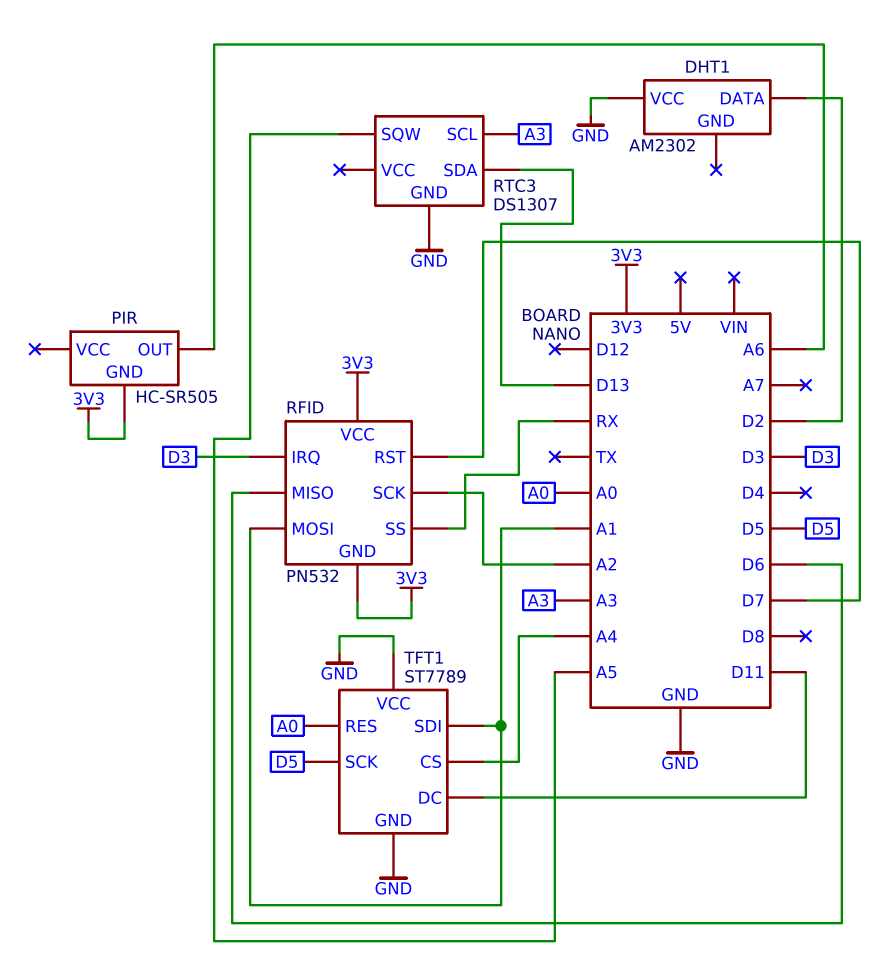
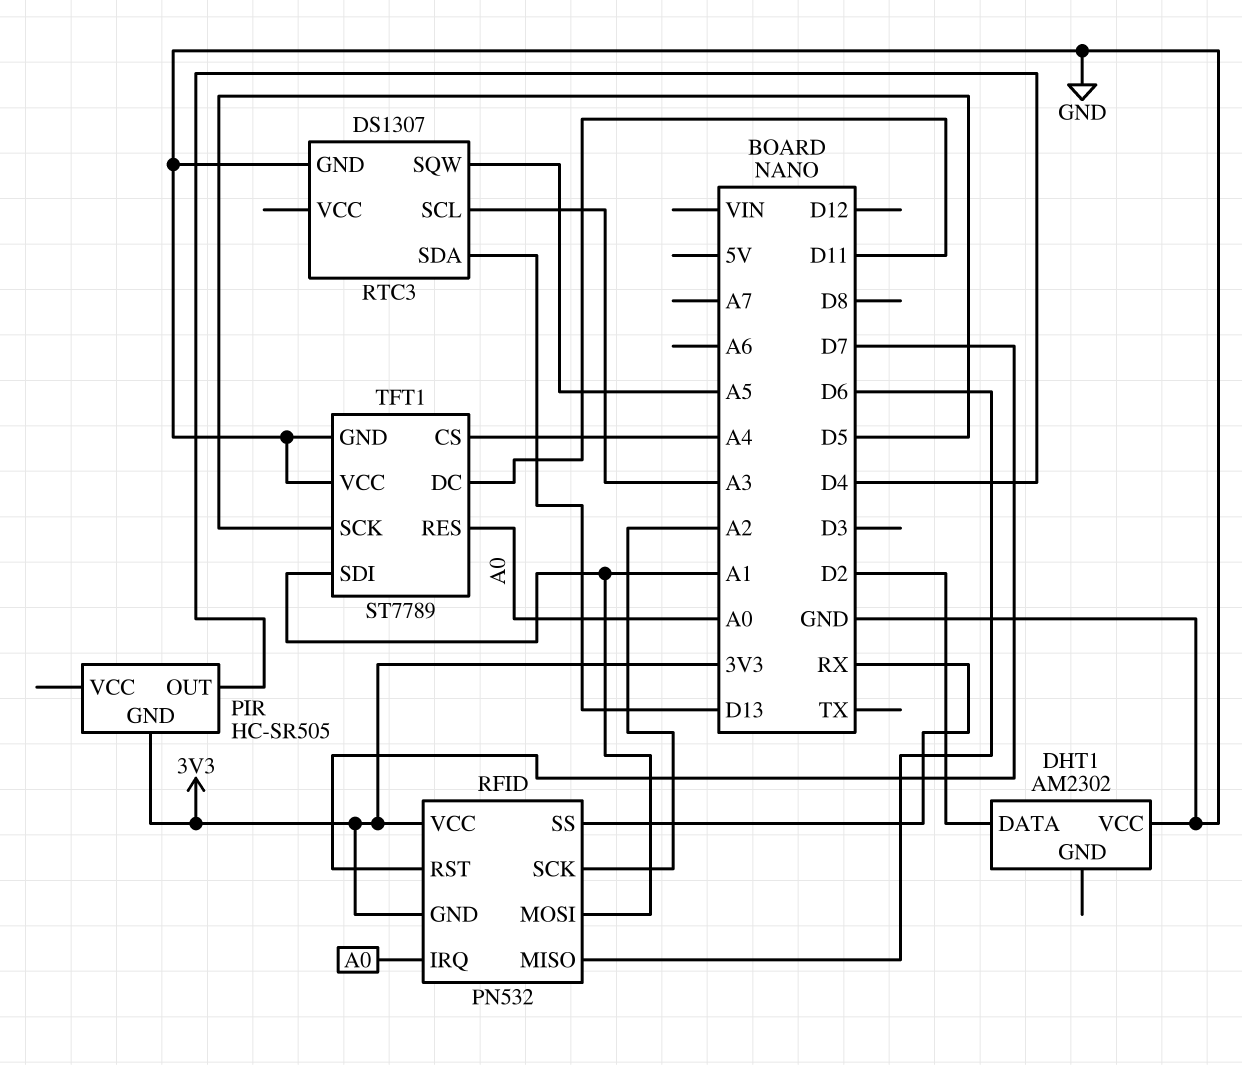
PIR pin OUT: A6 -> D4
RFID pin IRQ: D3 -> A0

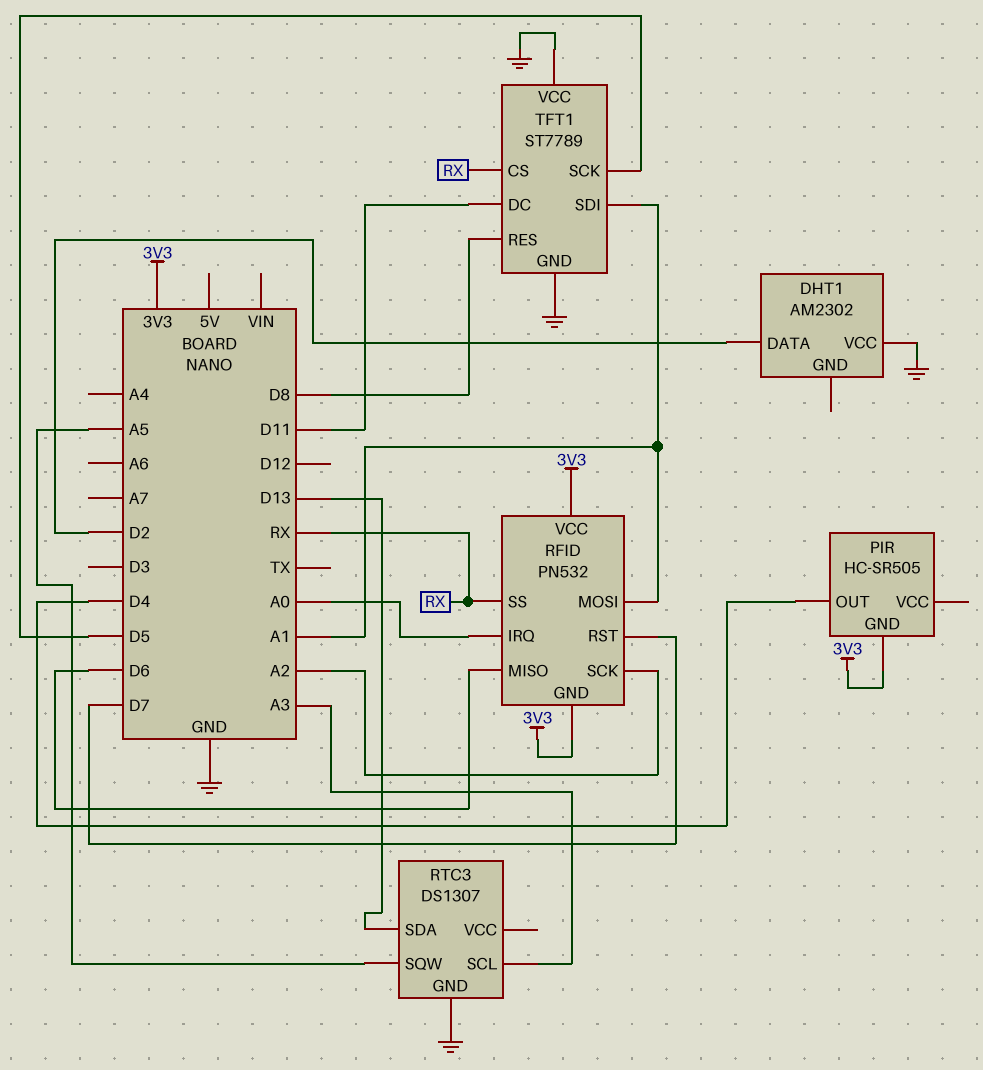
TFT1 pin CS: A4 -> RX
TFT1 pin RES: A0 -> D8

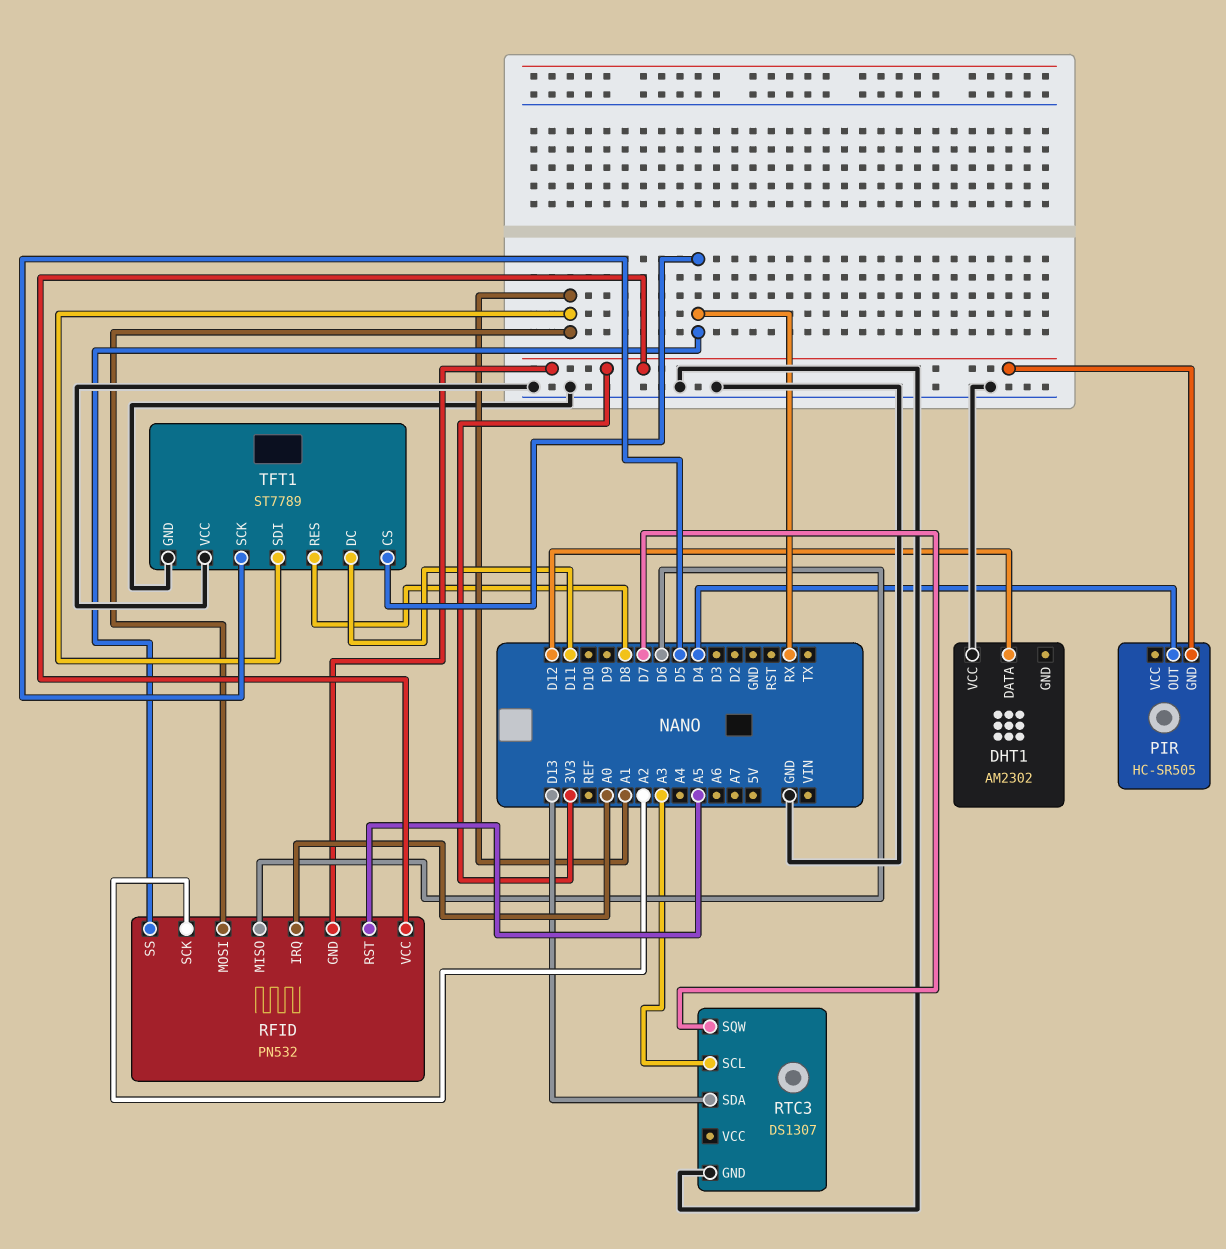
DHT1 pin DATA: D2 -> D12
RFID pin RST: D7 -> A5
RTC3 pin SQW: A5 -> D7

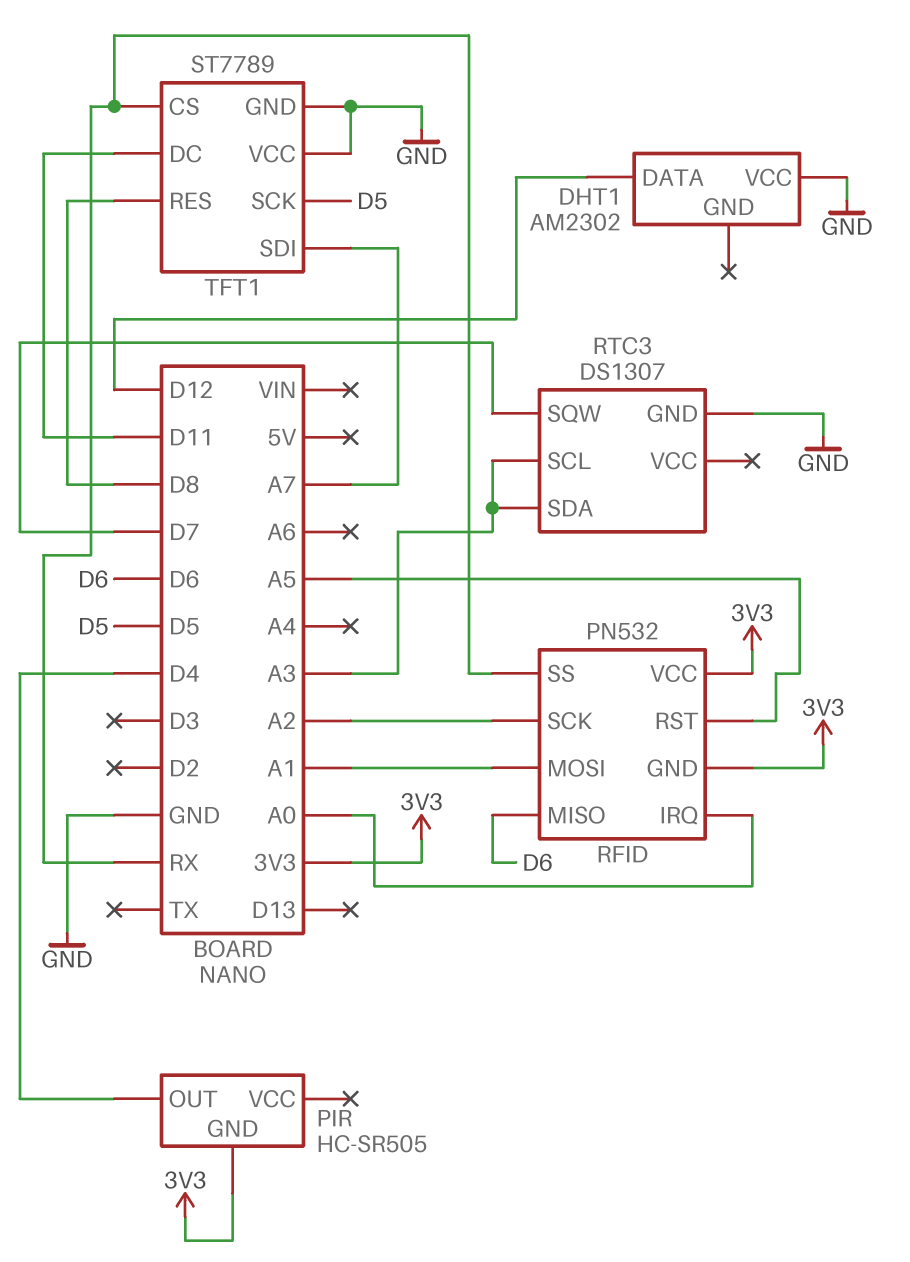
RTC3 pin SDA: D13 -> A3
TFT1 pin SDI: A1 -> A7

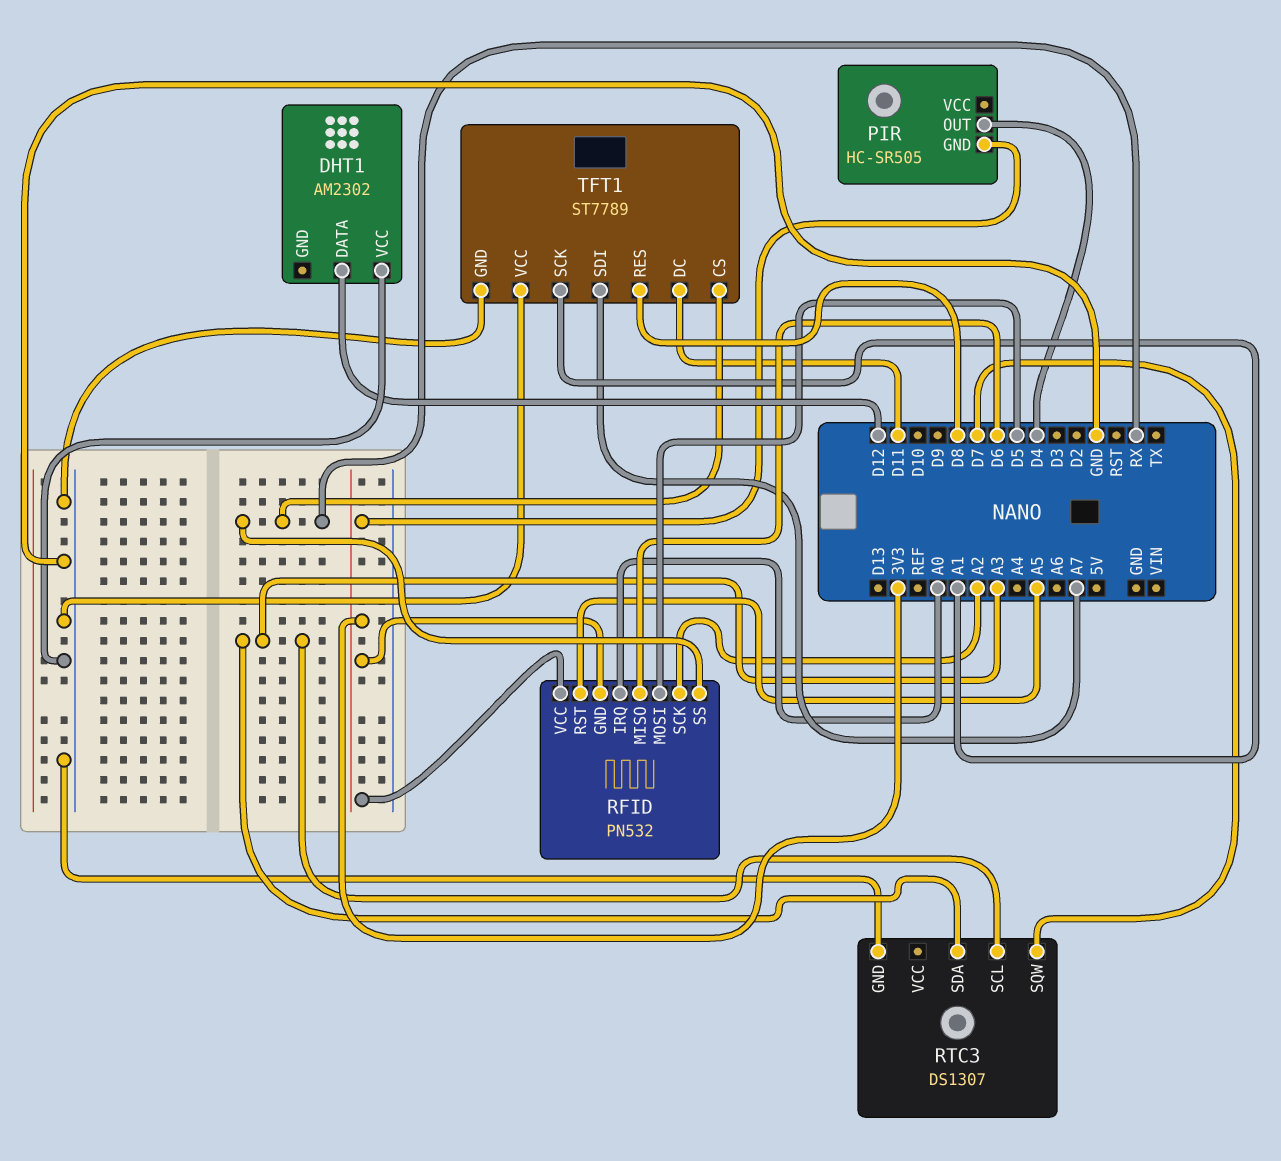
RFID pin MOSI: A1 -> D5
TFT1 pin SCK: D5 -> A1

